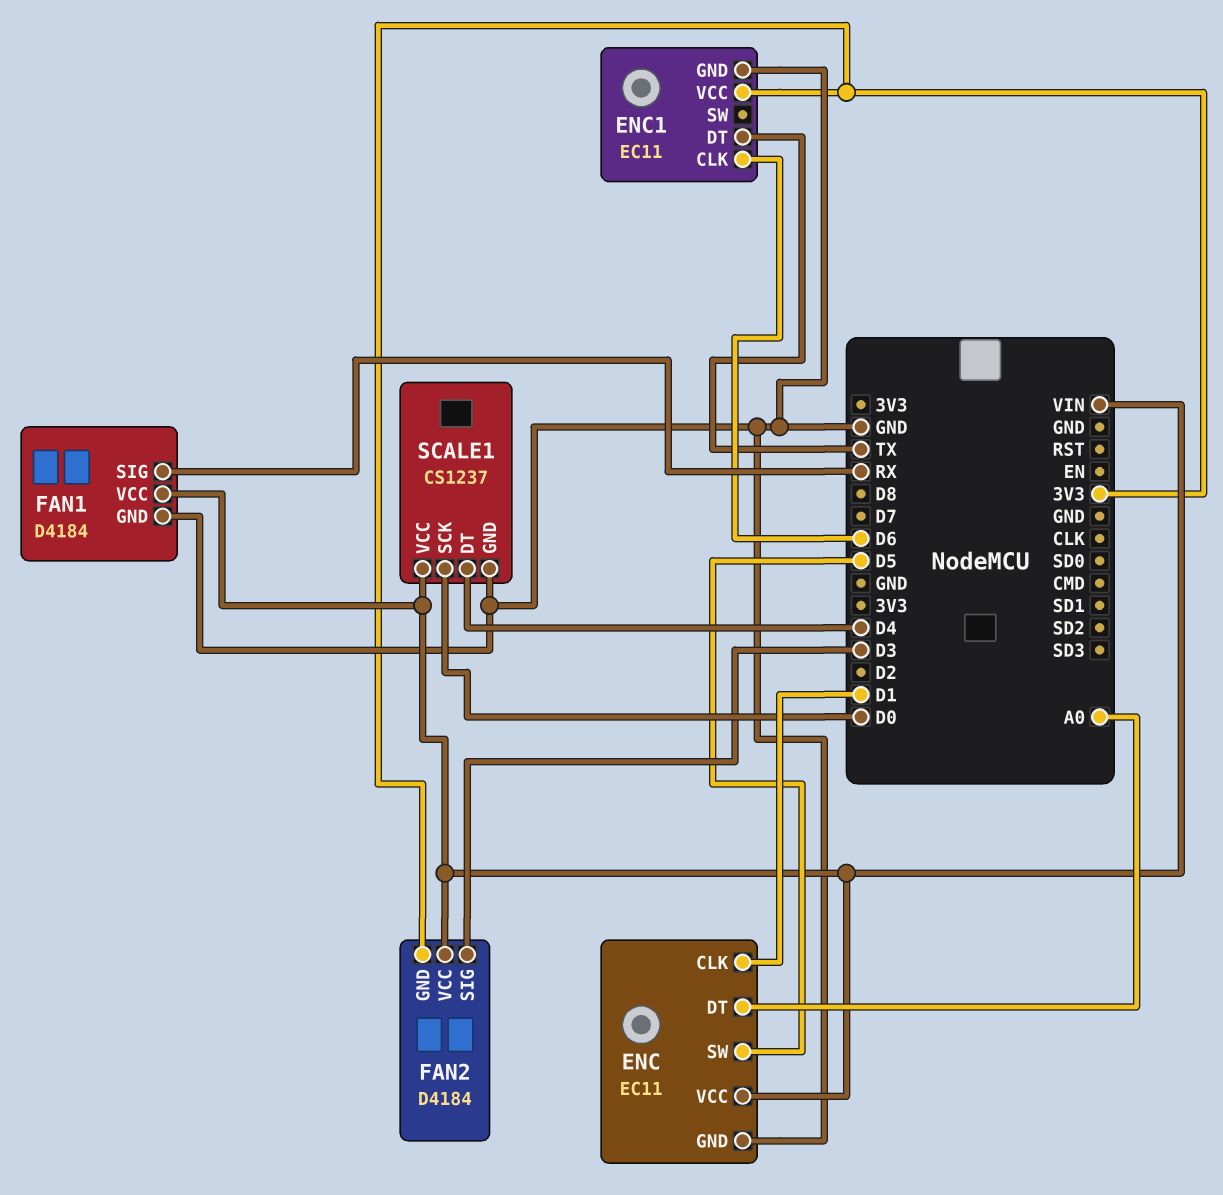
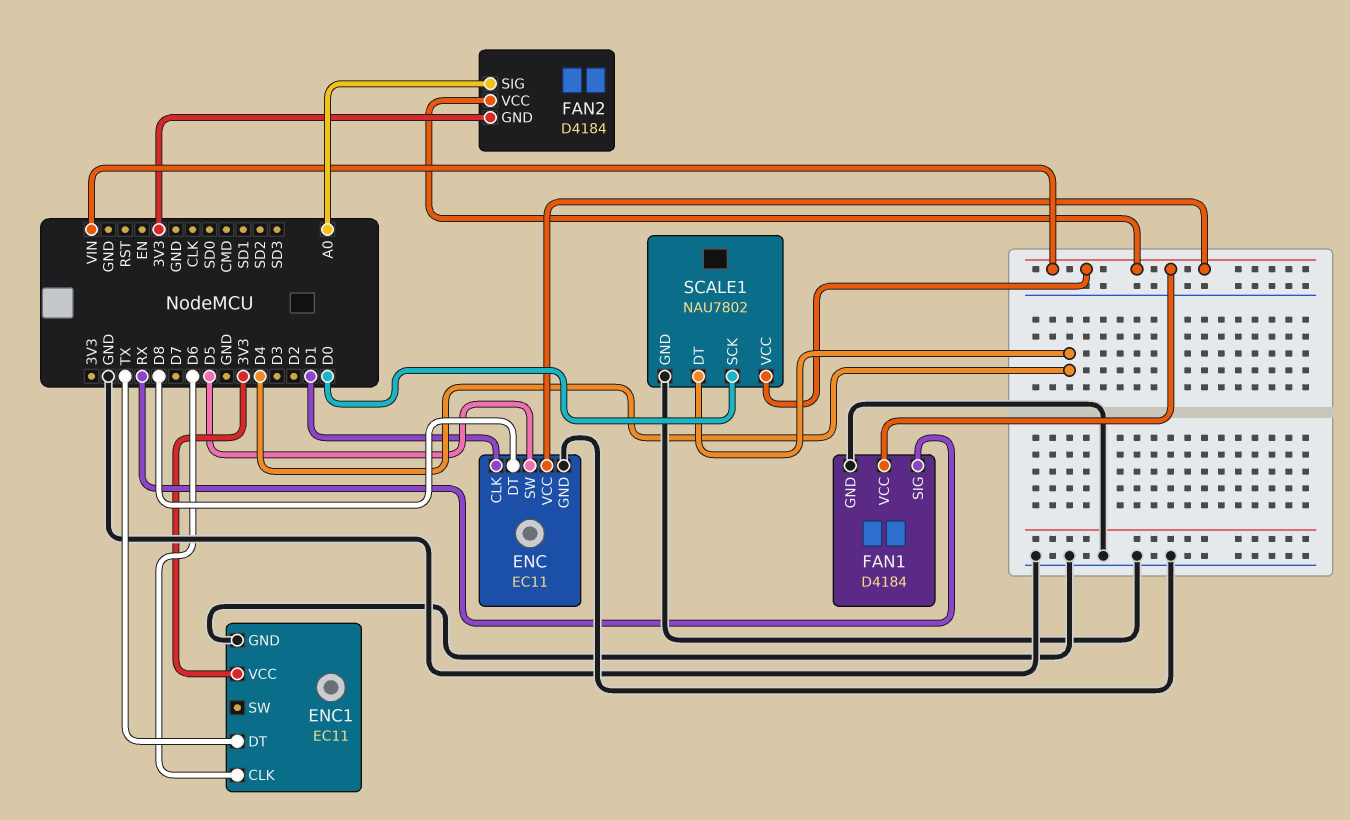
ENC pin DT: A0 -> D8
FAN2 pin SIG: D3 -> A0
SCALE1: CS1237 -> NAU7802

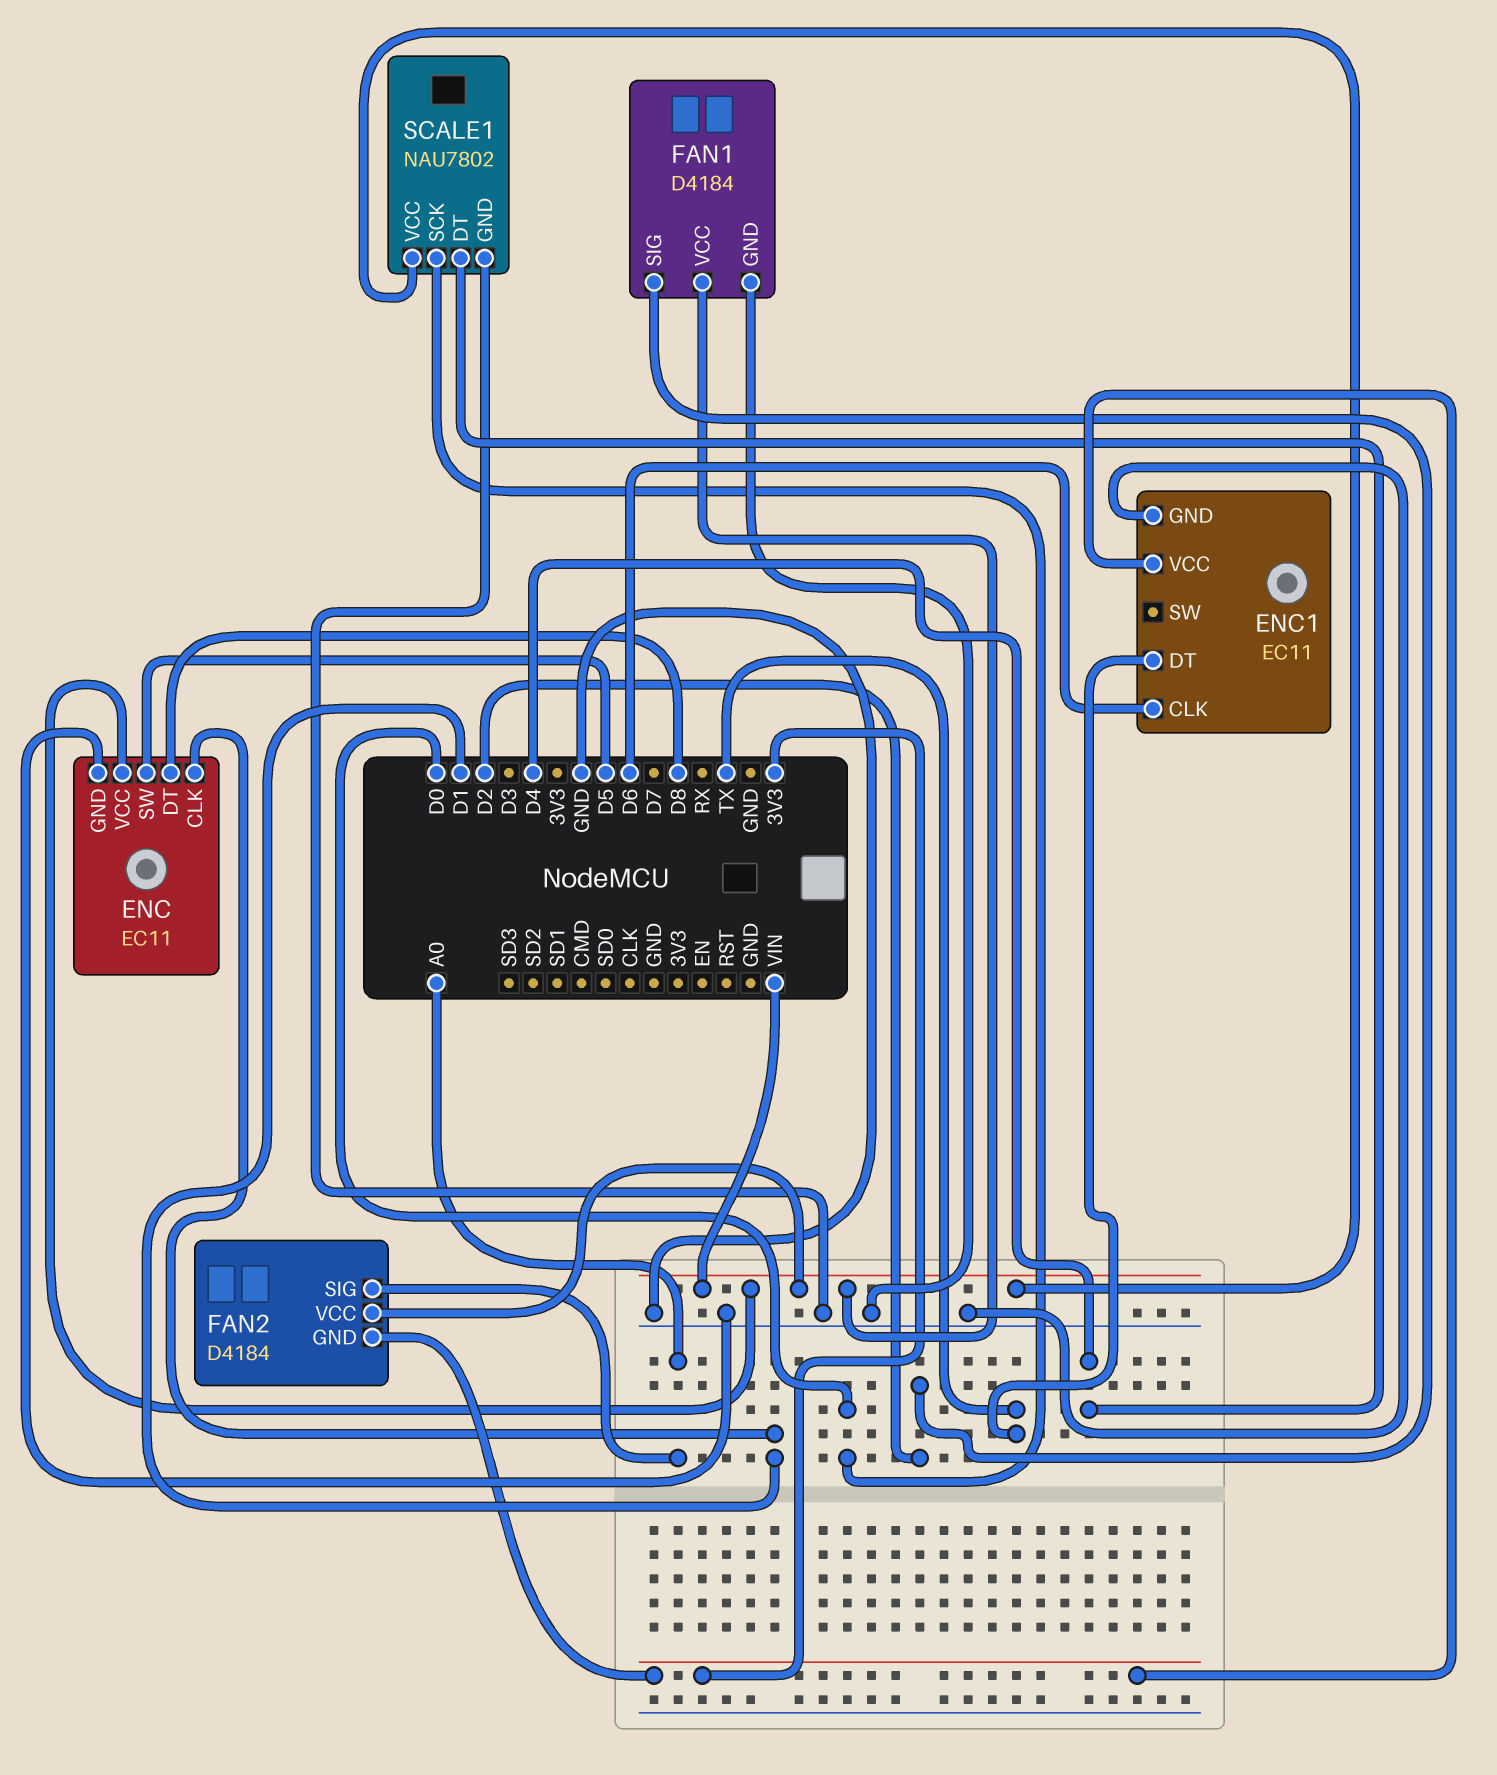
FAN1 pin SIG: RX -> D2

